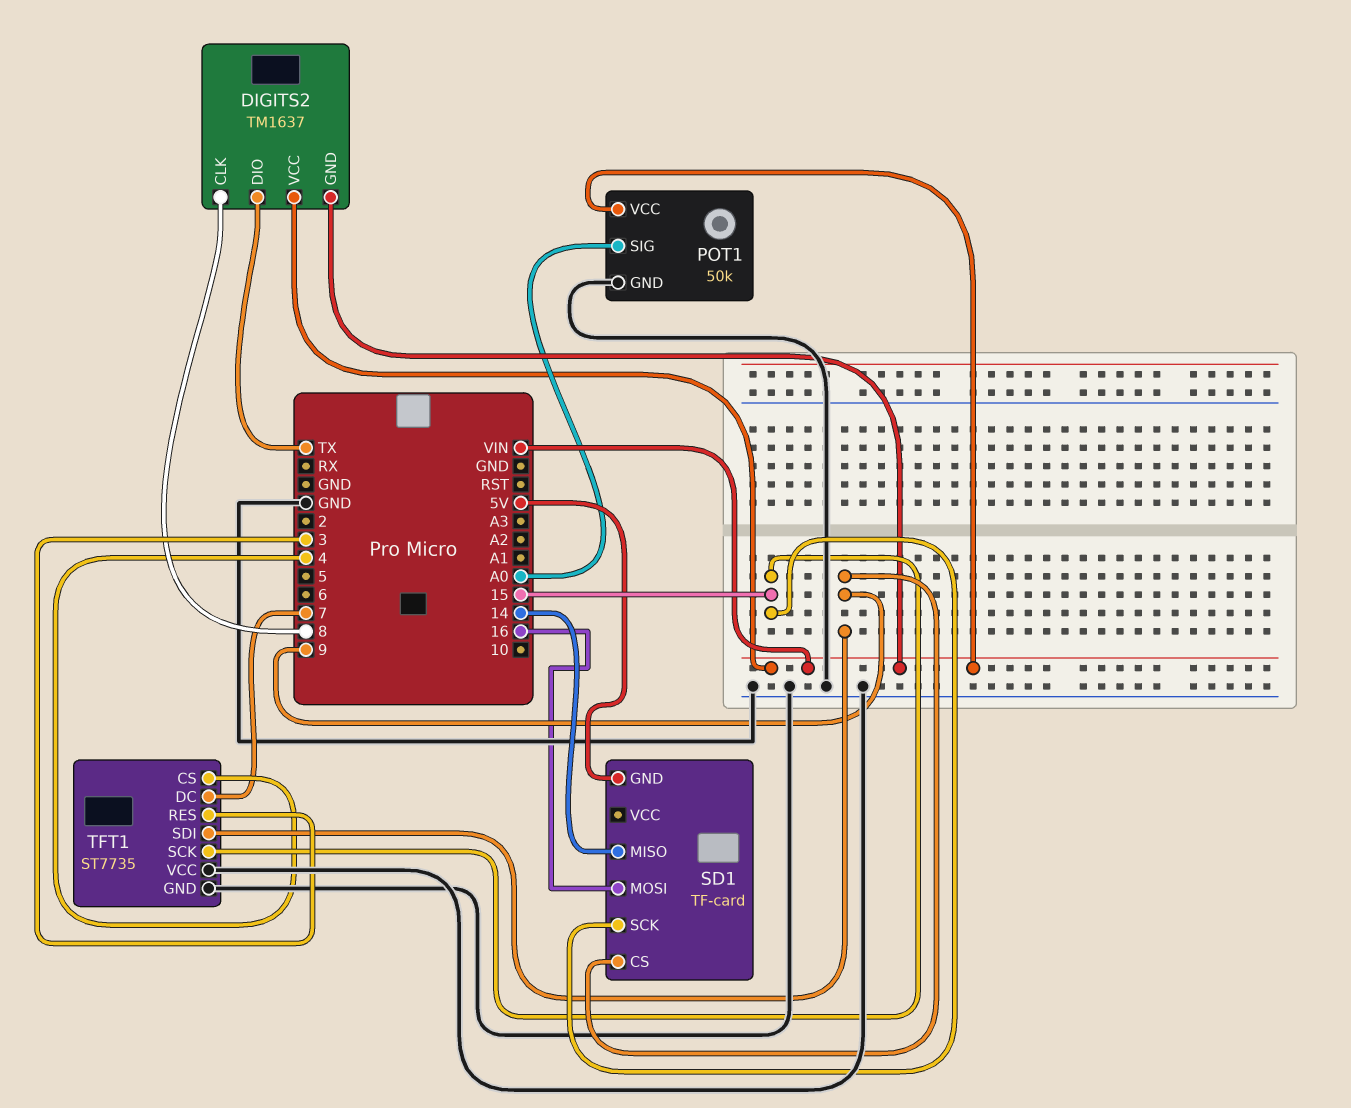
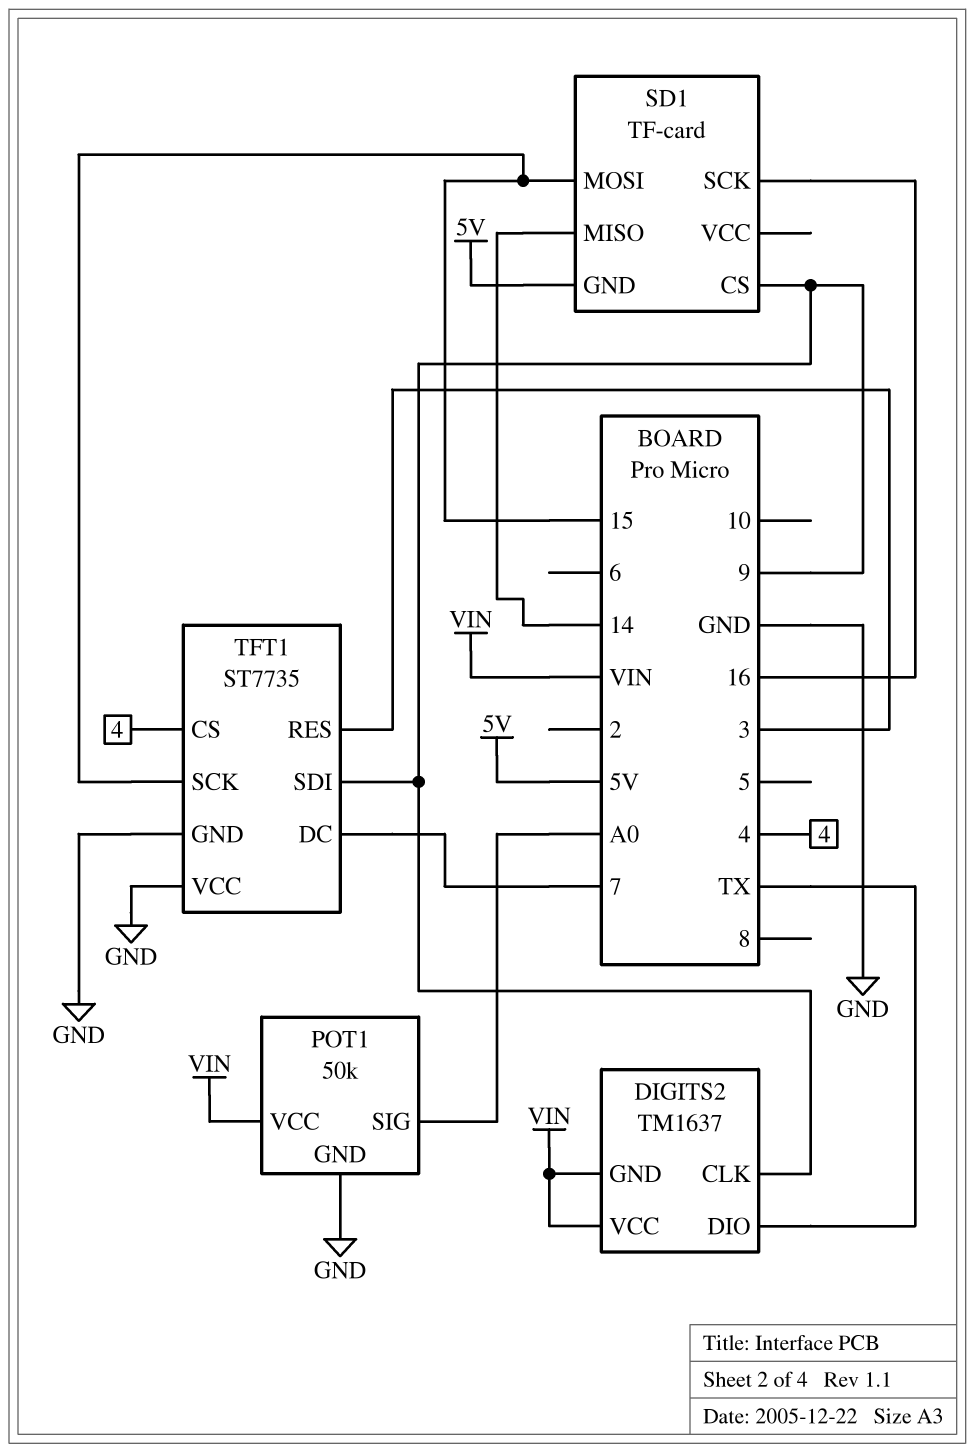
DIGITS2 pin CLK: 8 -> 9
SD1 pin MOSI: 16 -> 15
SD1 pin SCK: 15 -> 16

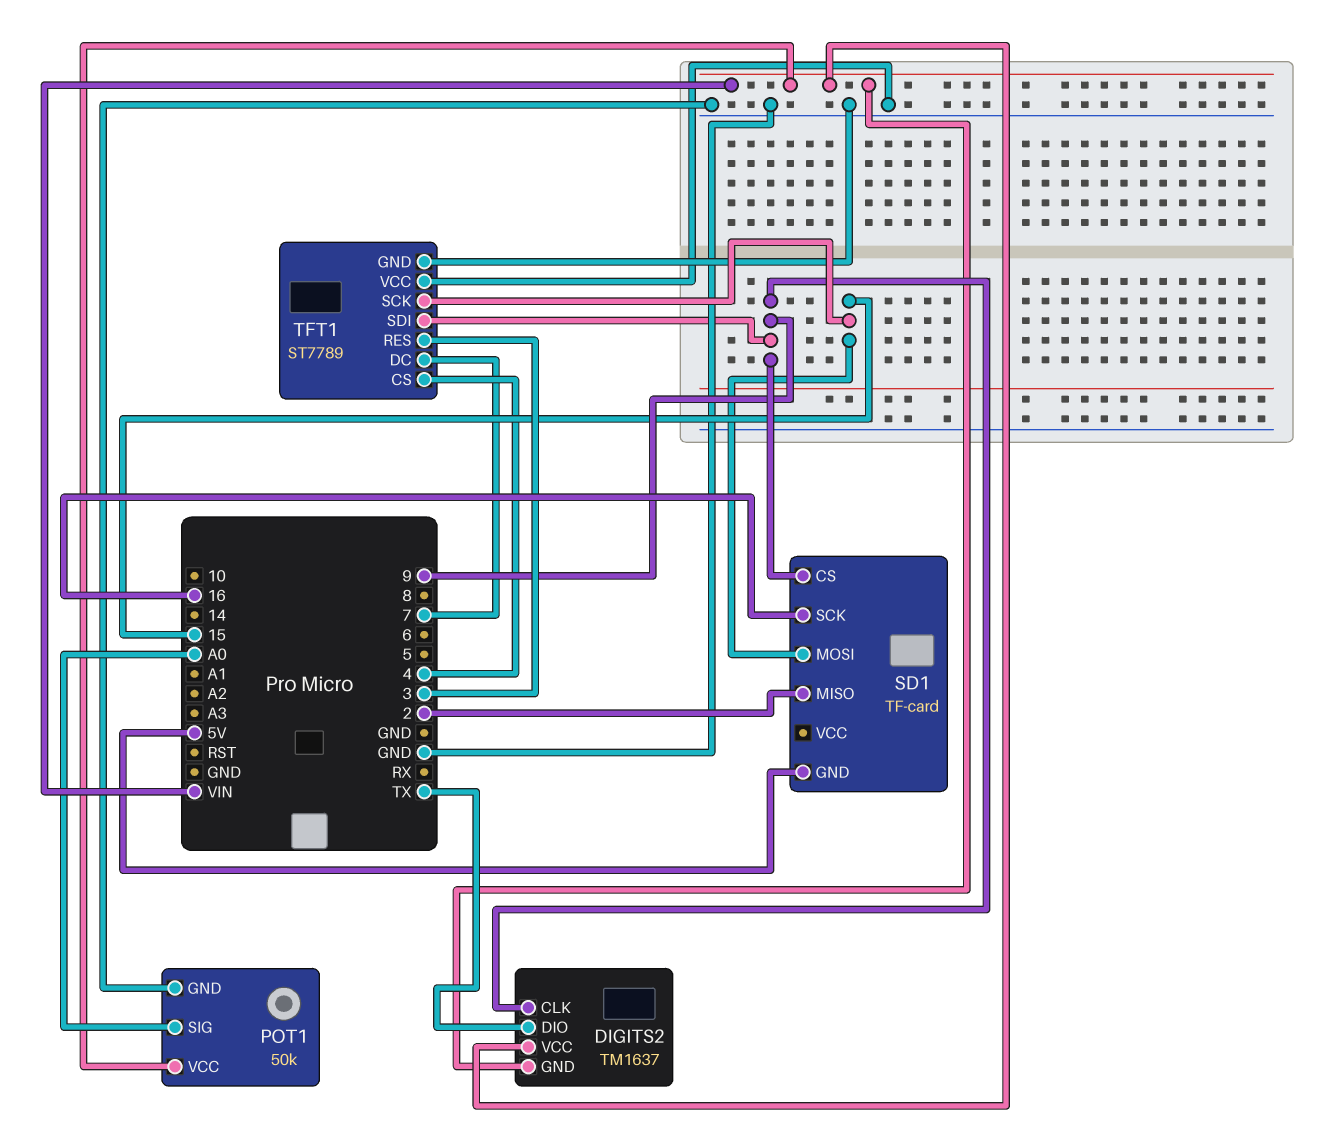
SD1 pin MISO: 14 -> 2
TFT1: ST7735 -> ST7789

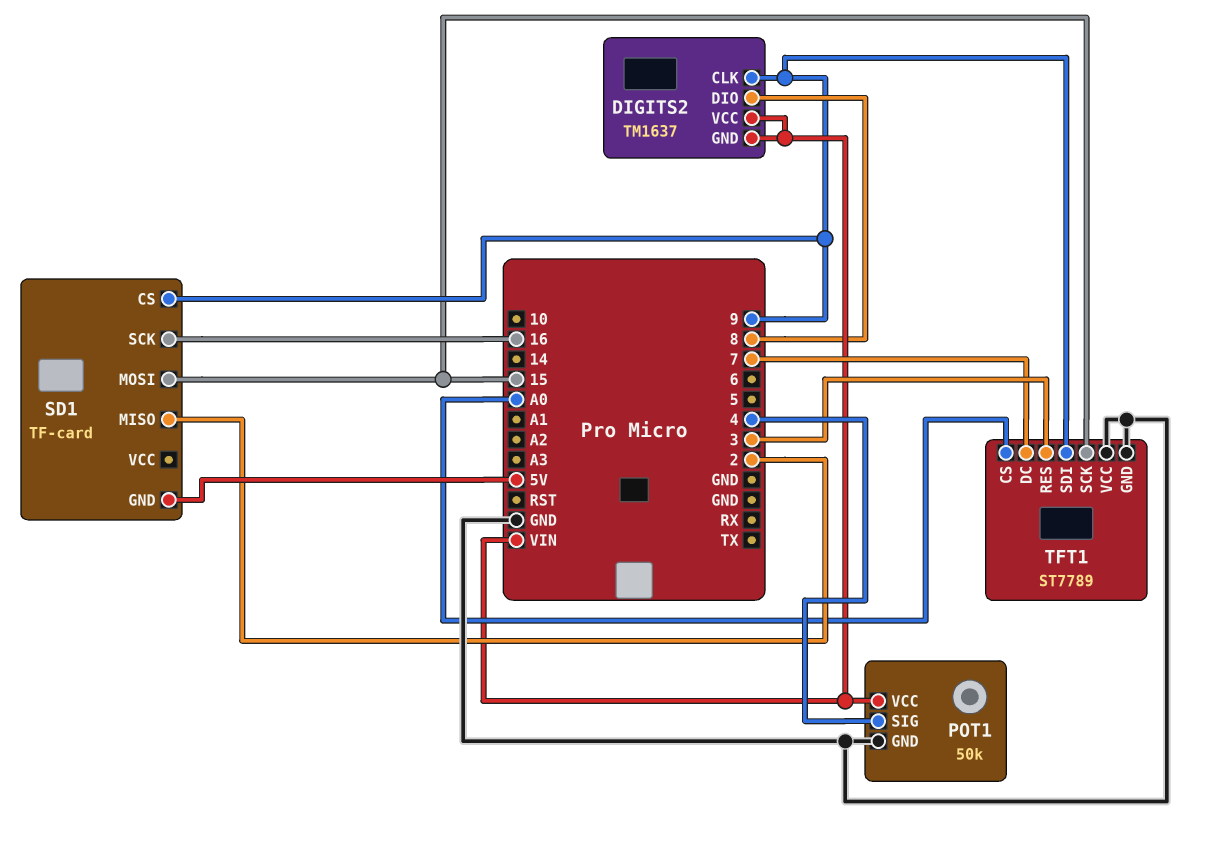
DIGITS2 pin DIO: TX -> 8
POT1 pin SIG: A0 -> 4
TFT1 pin CS: 4 -> A0

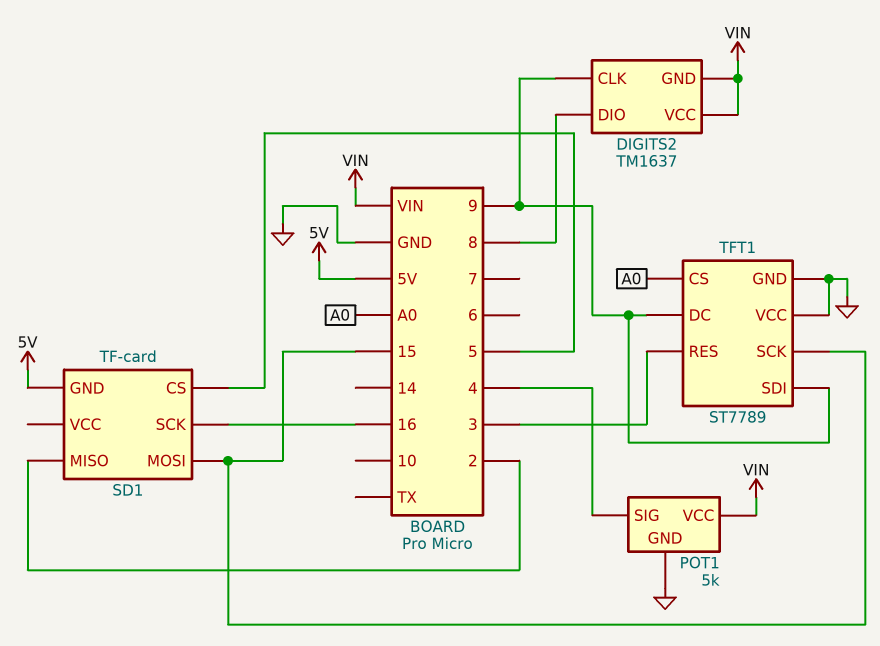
POT1: 50k -> 5k
SD1 pin CS: 9 -> 5
TFT1 pin DC: 7 -> 9

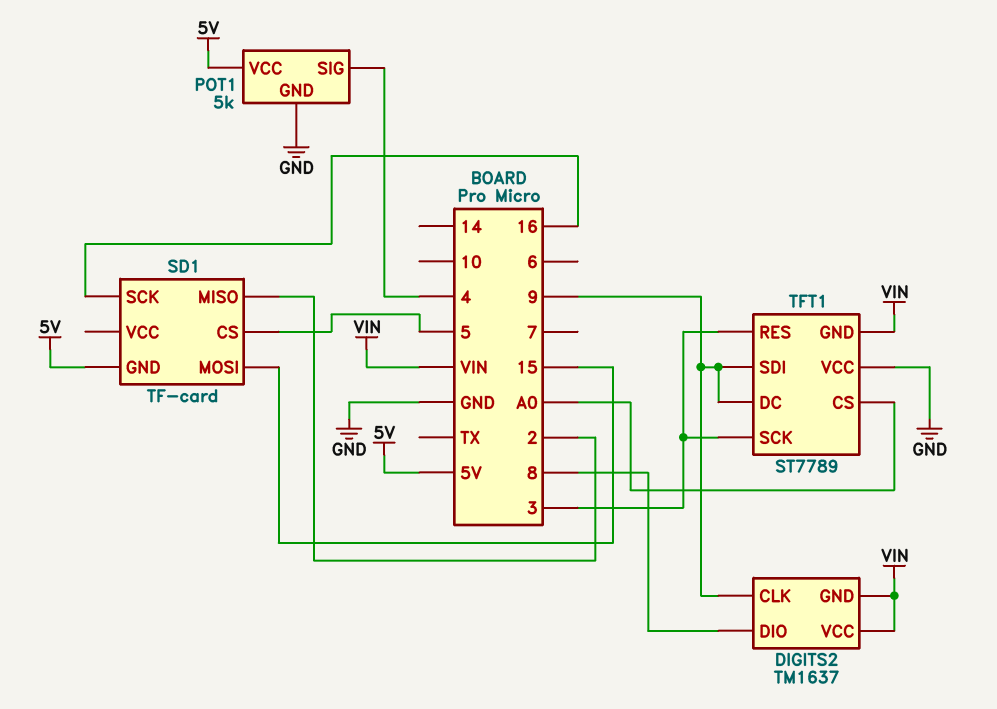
POT1 pin VCC: VIN -> 5V
TFT1 pin GND: GND -> VIN
TFT1 pin SCK: 15 -> 3

